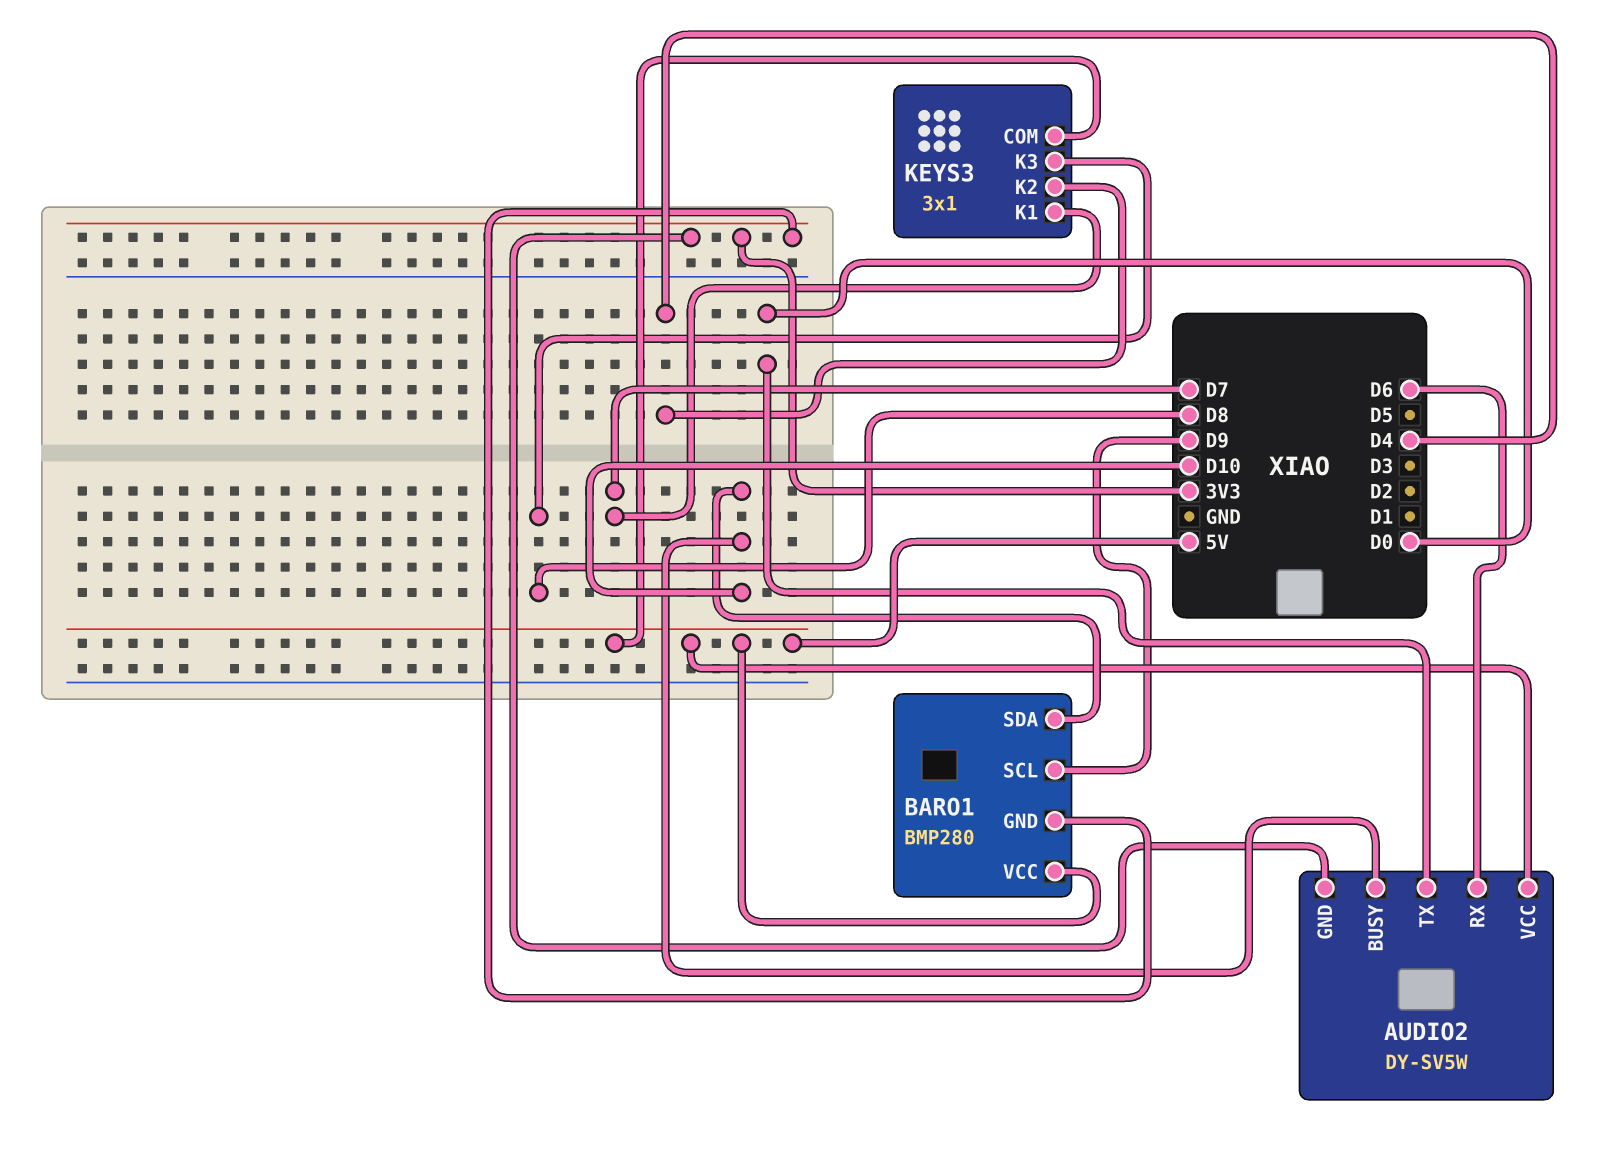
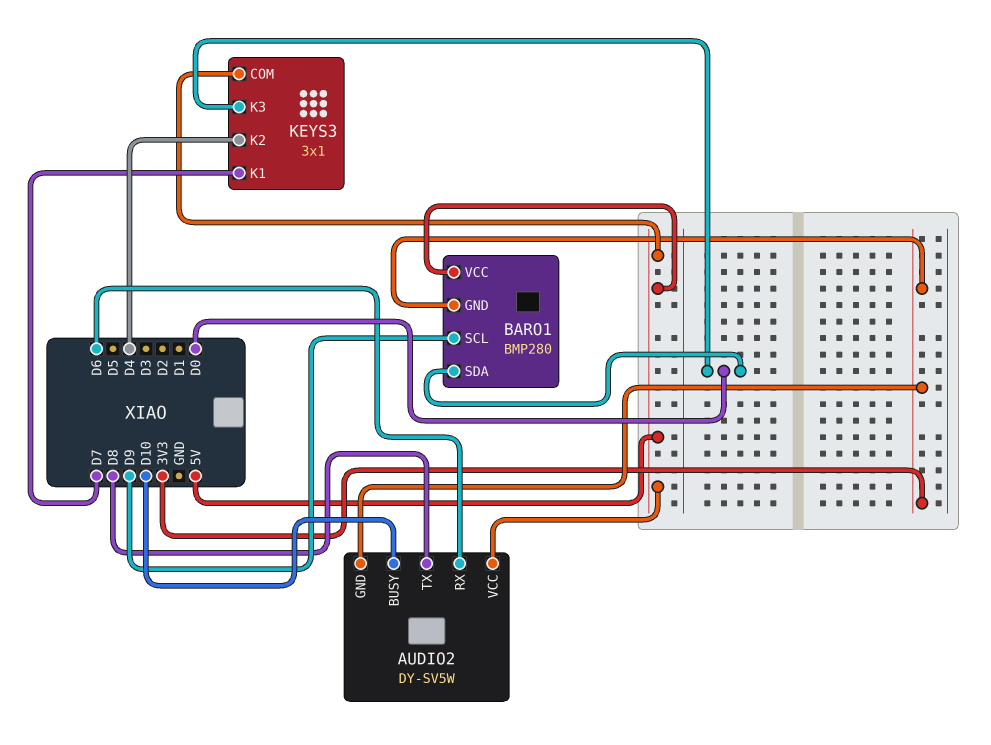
AUDIO2 pin TX: D0 -> D8
BARO1 pin SDA: D10 -> D0
KEYS3 pin K3: D8 -> D0

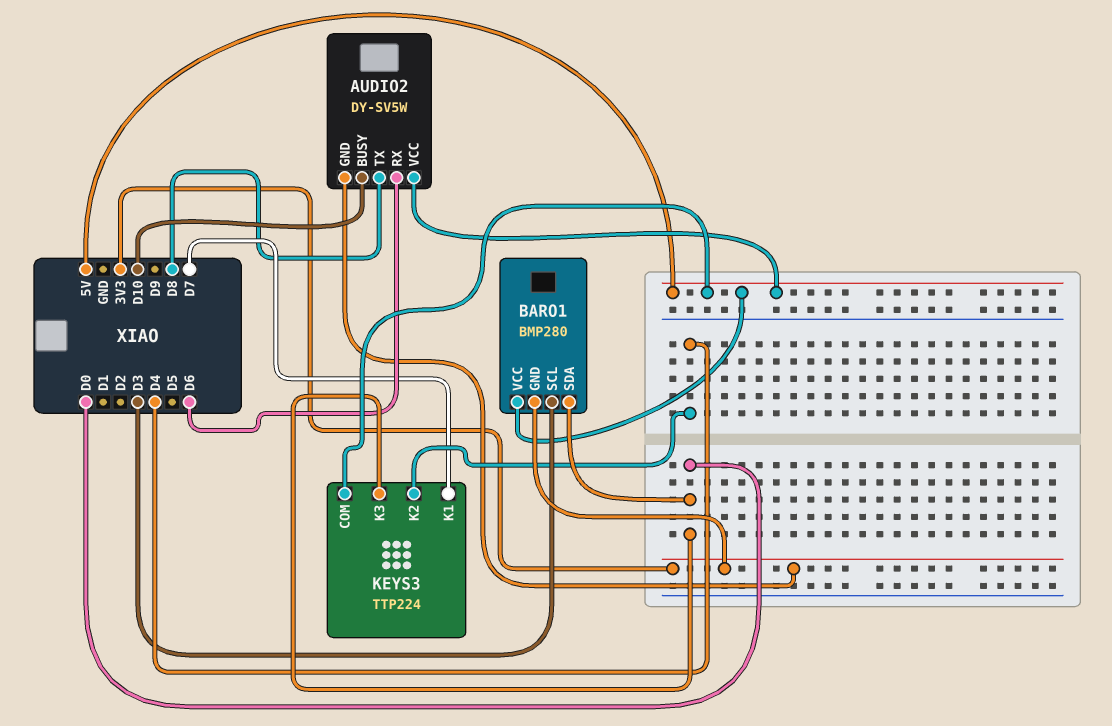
BARO1 pin SCL: D9 -> D3
KEYS3: 3x1 -> TTP224

